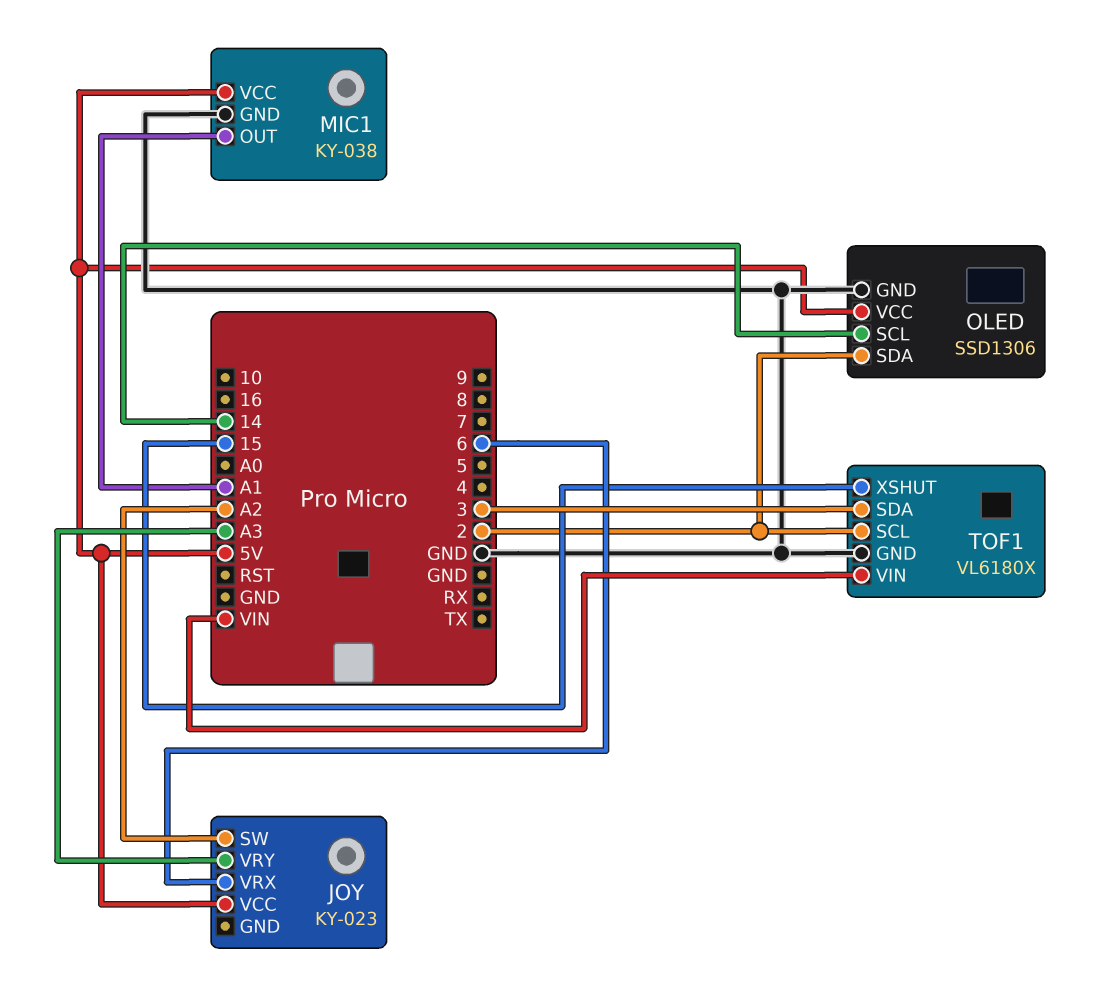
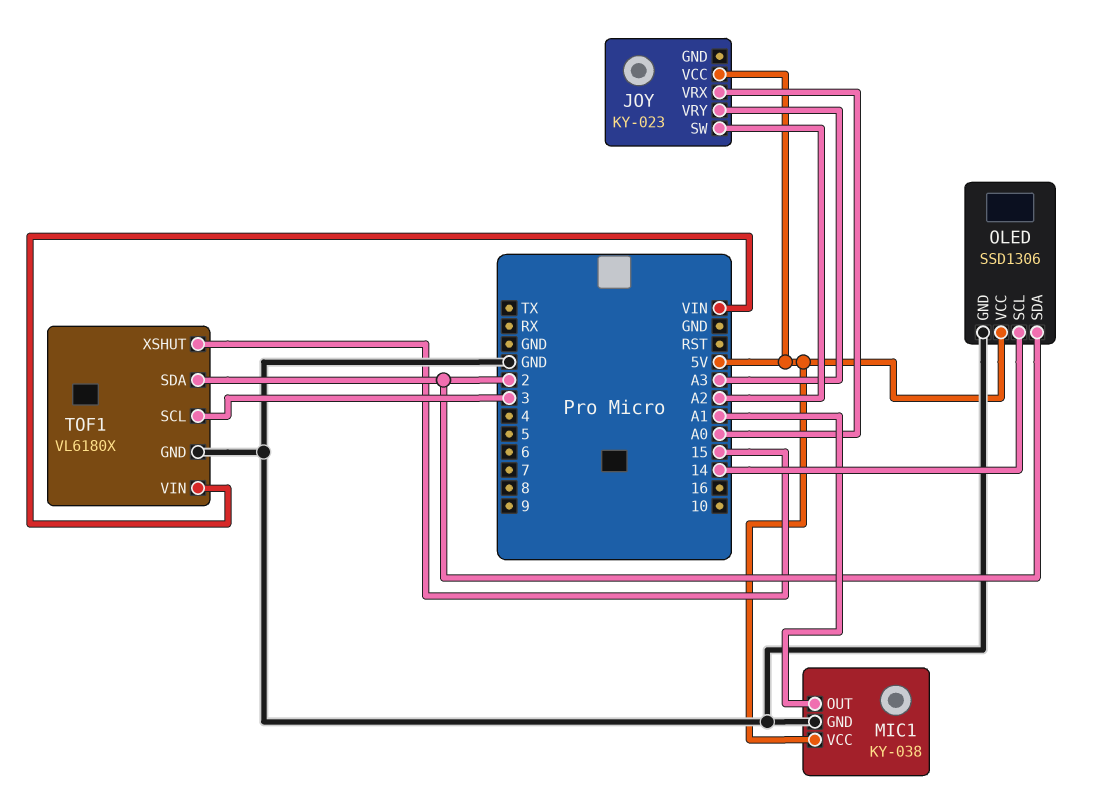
JOY pin VRX: 6 -> A0
TOF1 pin SCL: 2 -> 3
TOF1 pin SDA: 3 -> 2

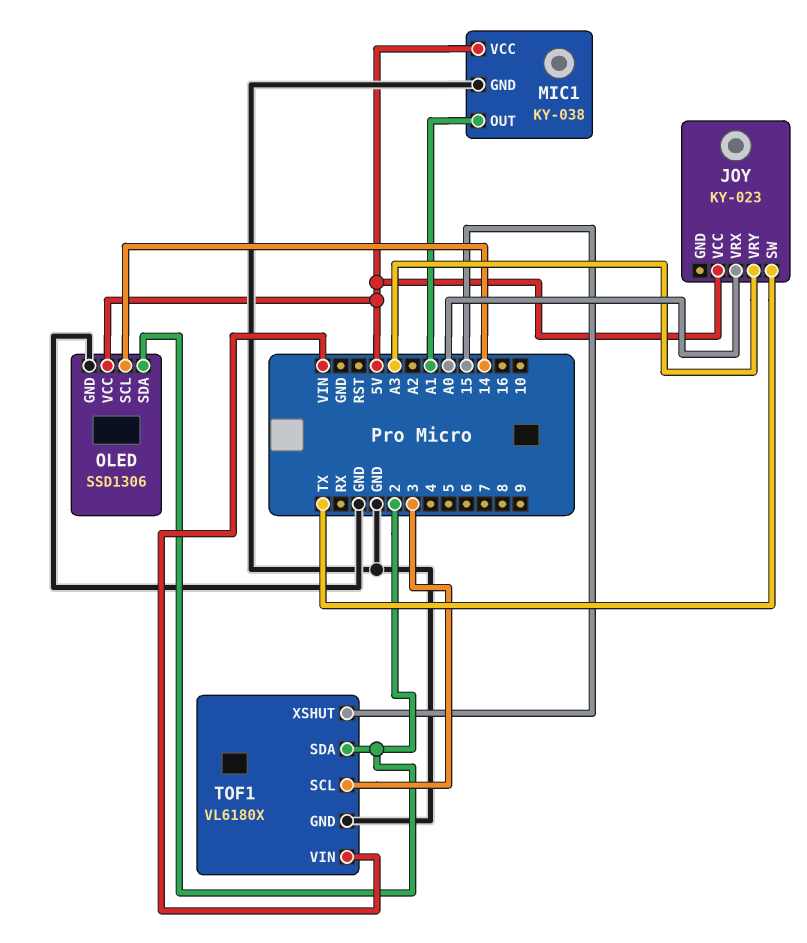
JOY pin SW: A2 -> TX

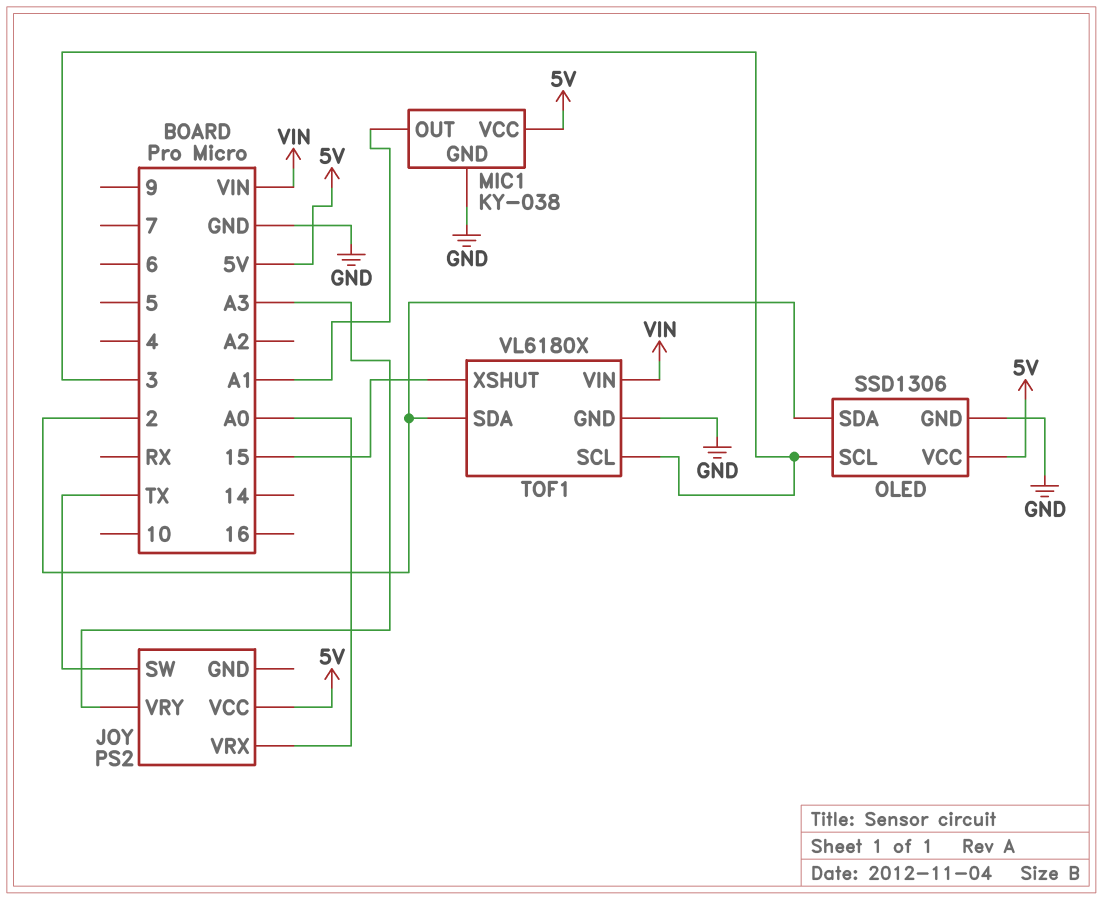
JOY: KY-023 -> PS2
OLED pin SCL: 14 -> 3

